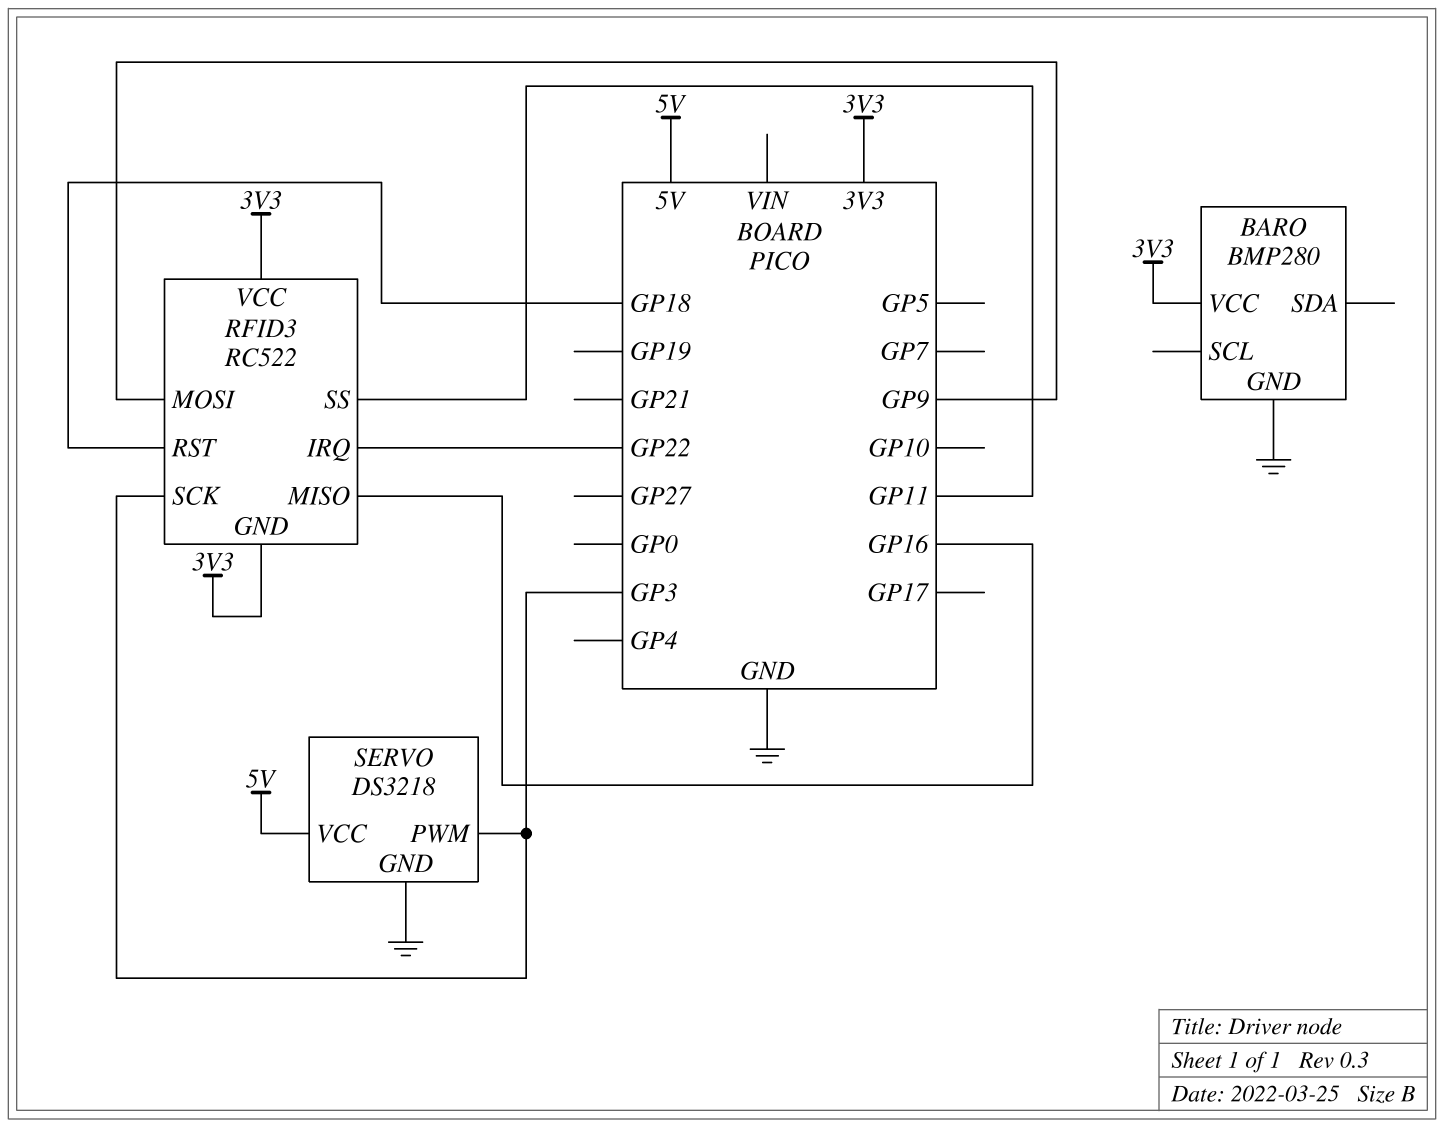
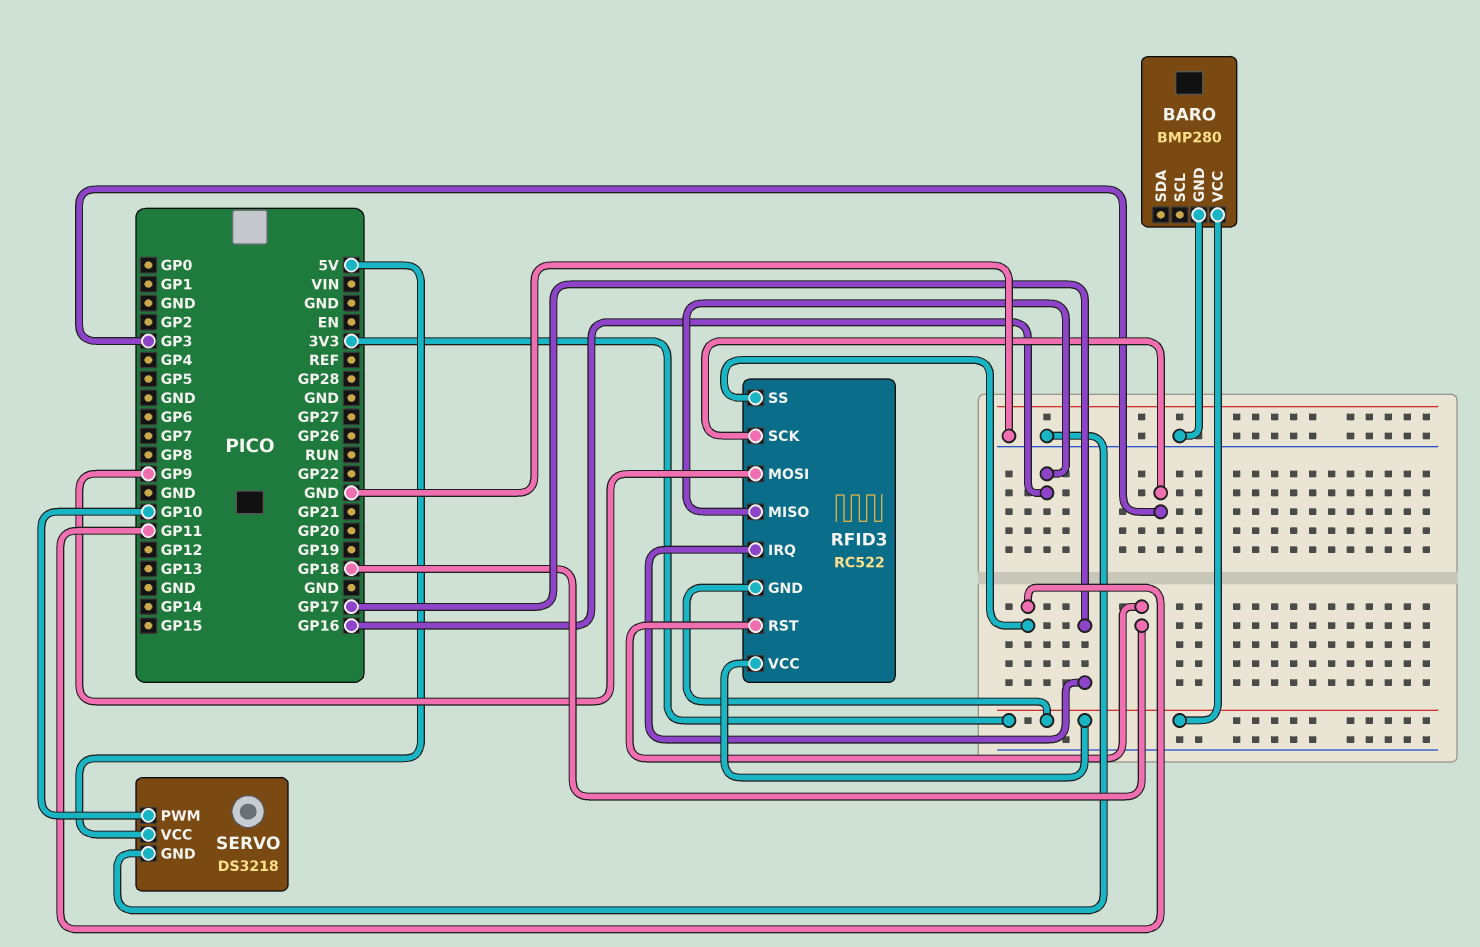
RFID3 pin IRQ: GP22 -> GP17
SERVO pin PWM: GP3 -> GP10

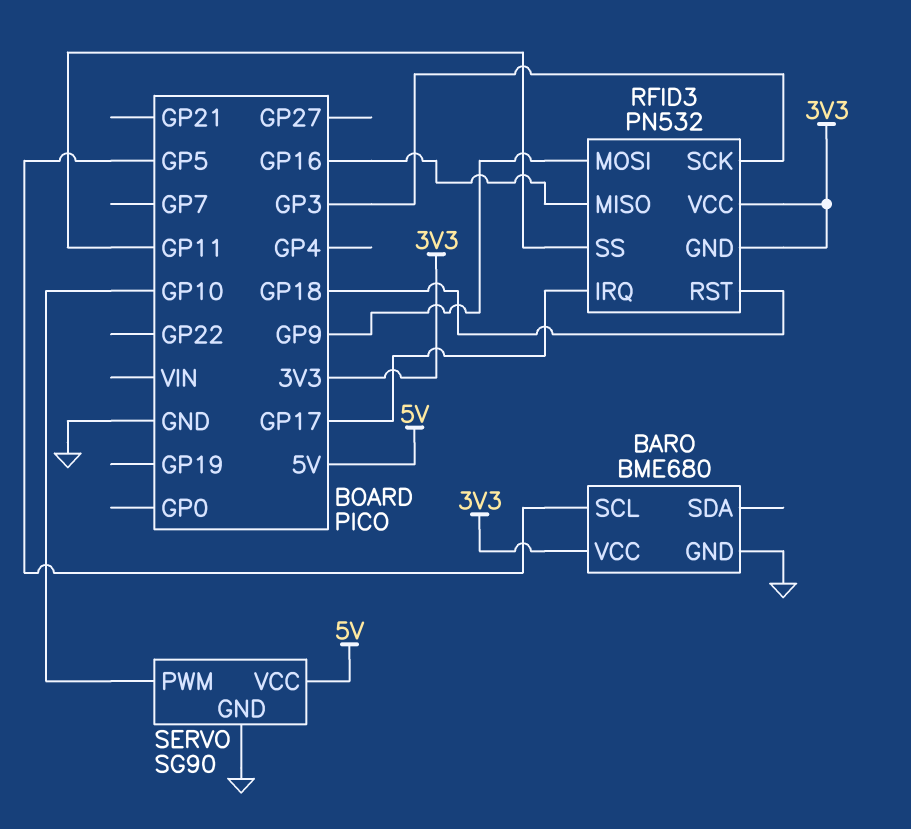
BARO: BMP280 -> BME680
BARO pin SCL: none -> GP5
RFID3: RC522 -> PN532
SERVO: DS3218 -> SG90

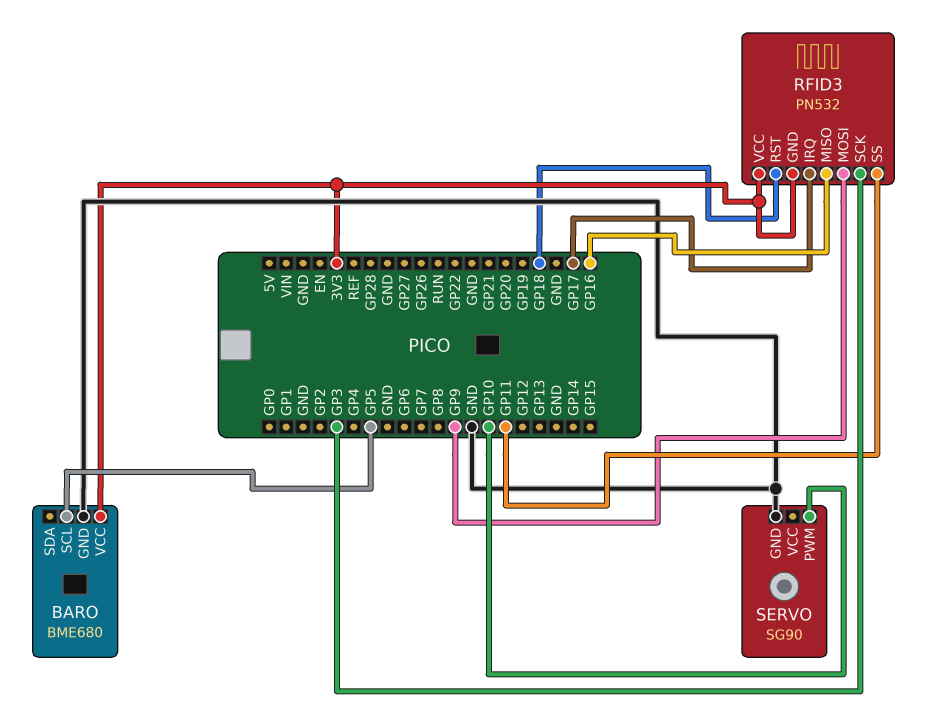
SERVO pin VCC: 5V -> none

